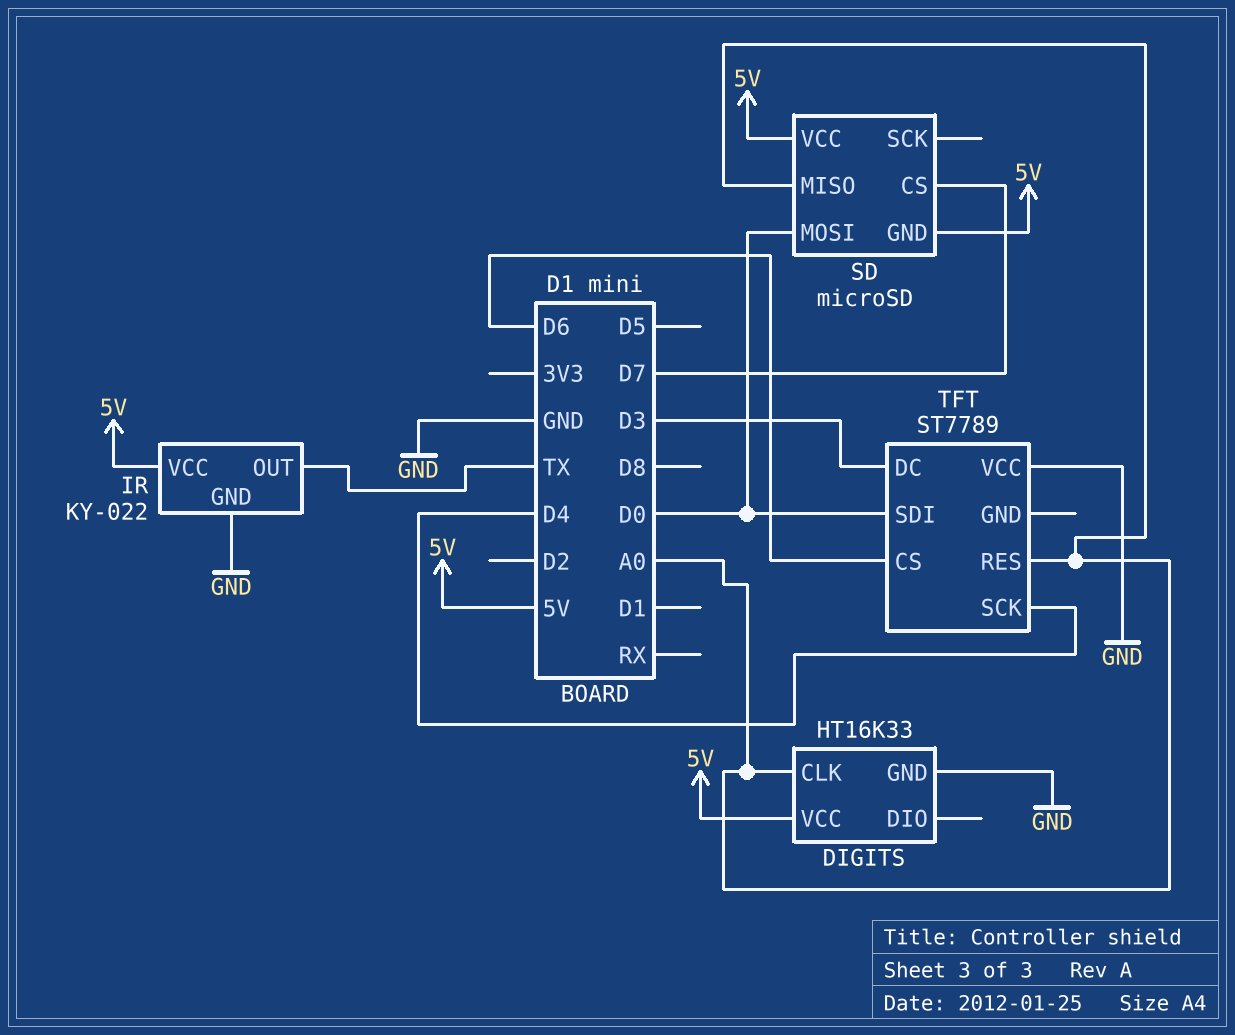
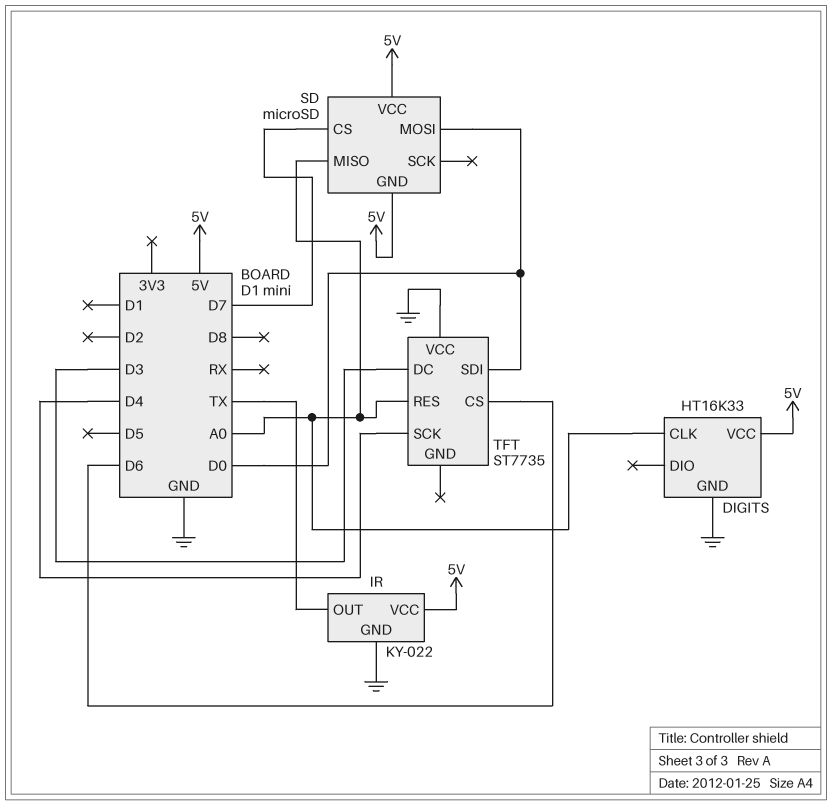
TFT: ST7789 -> ST7735

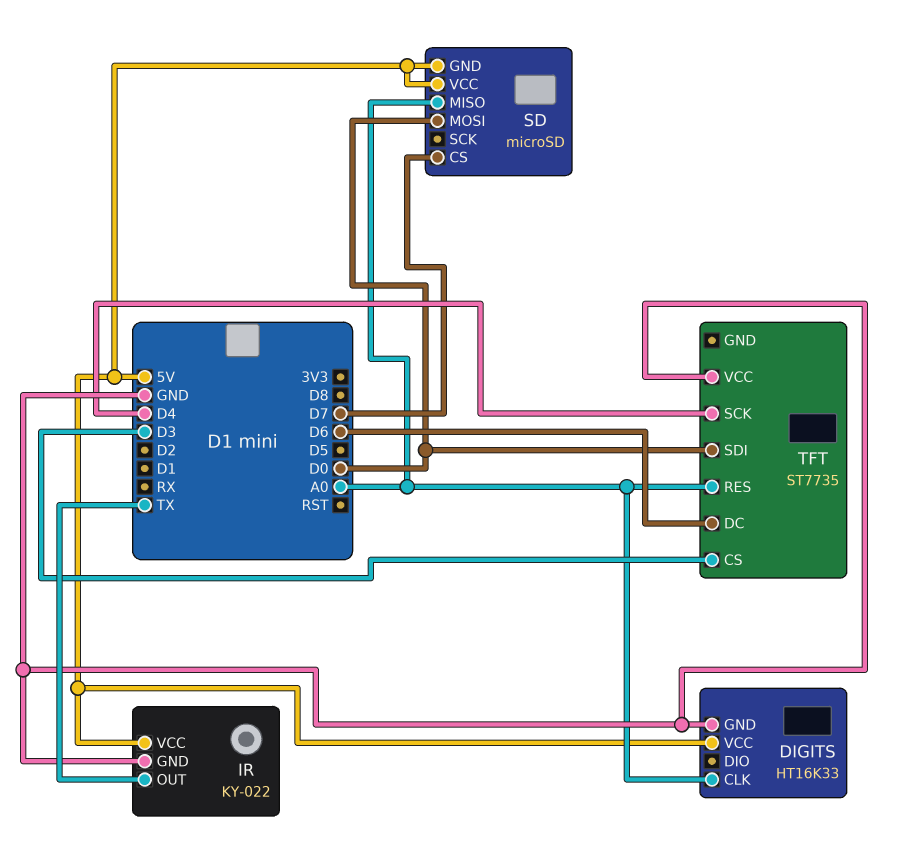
TFT pin CS: D6 -> D3
TFT pin DC: D3 -> D6

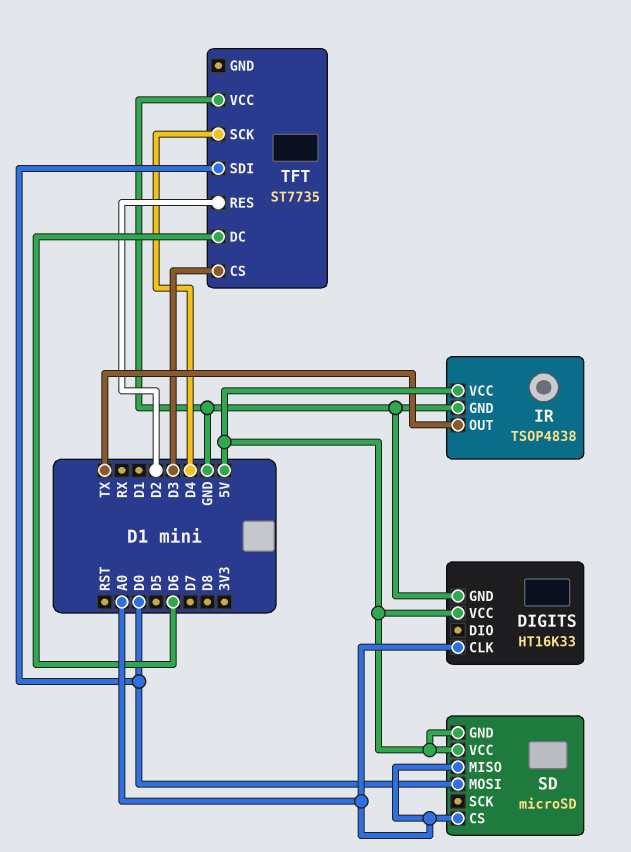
IR: KY-022 -> TSOP4838
SD pin CS: D7 -> A0
TFT pin RES: A0 -> D2

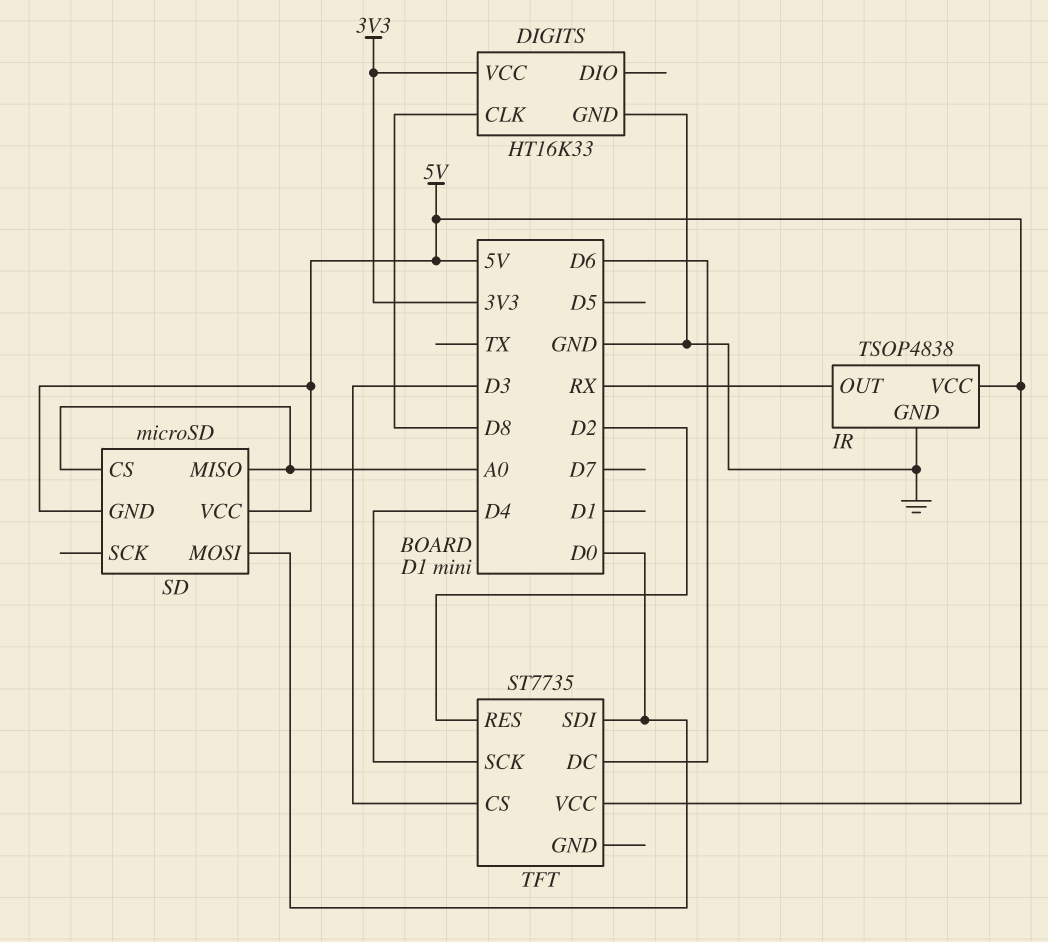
DIGITS pin CLK: A0 -> D8
DIGITS pin VCC: 5V -> 3V3
IR pin OUT: TX -> RX
TFT pin VCC: GND -> 5V

